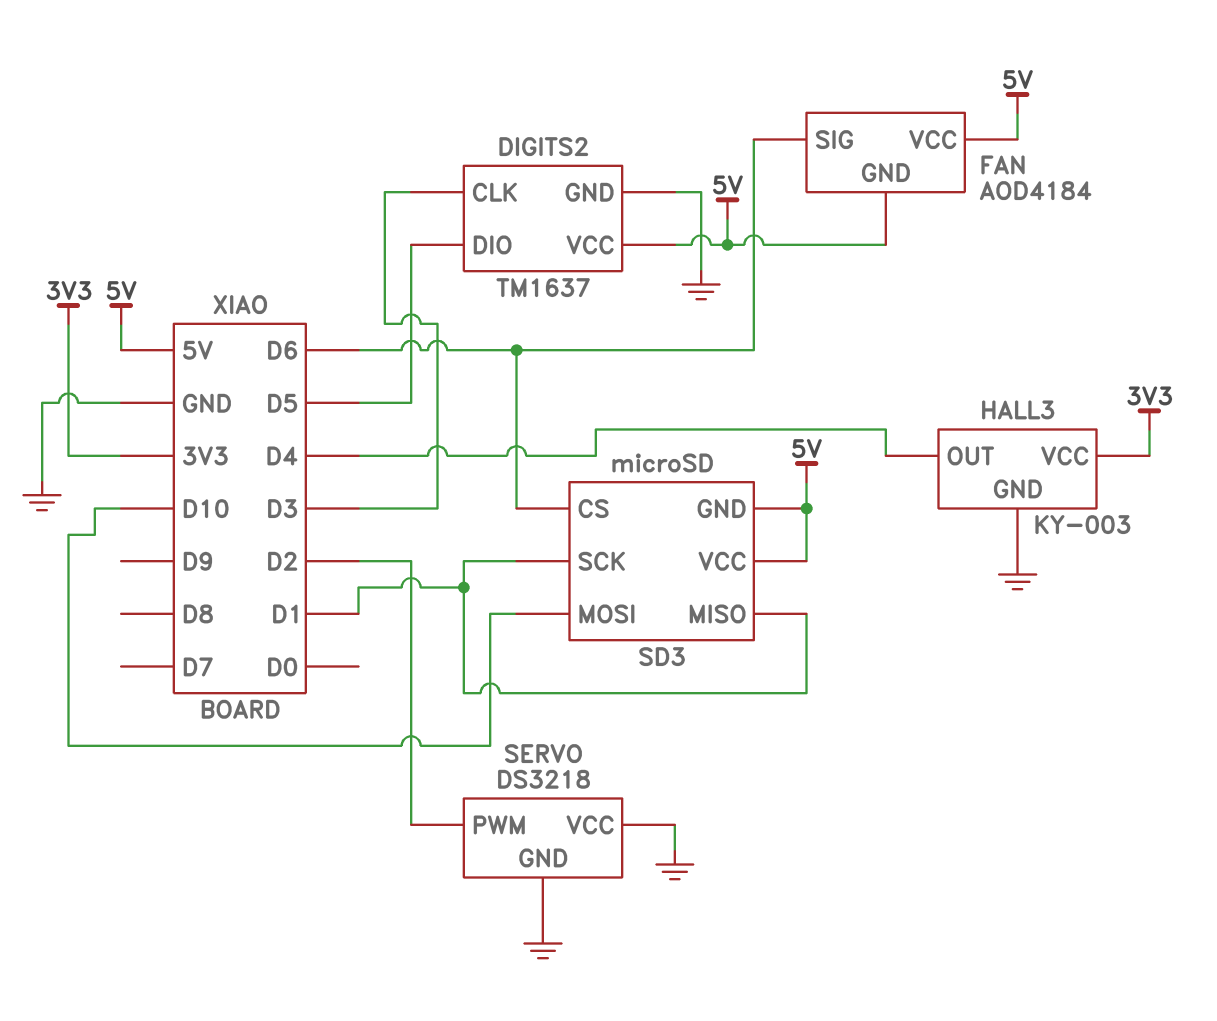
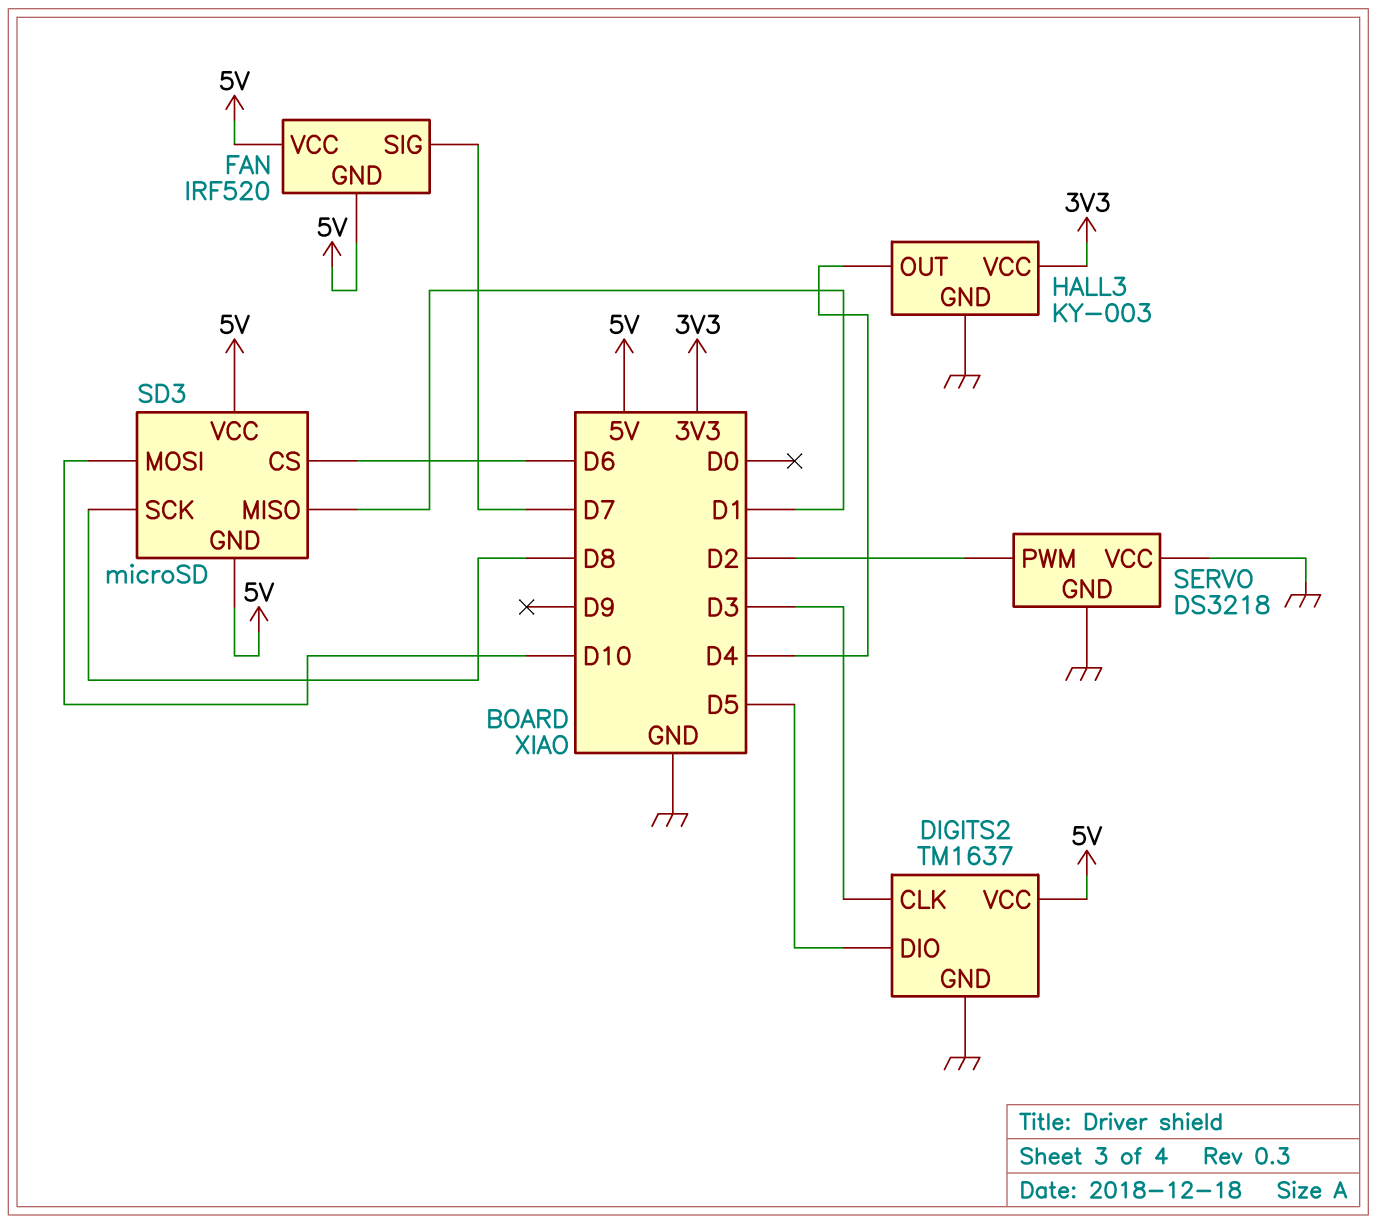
FAN: AOD4184 -> IRF520
FAN pin SIG: D6 -> D7
SD3 pin SCK: D1 -> D8

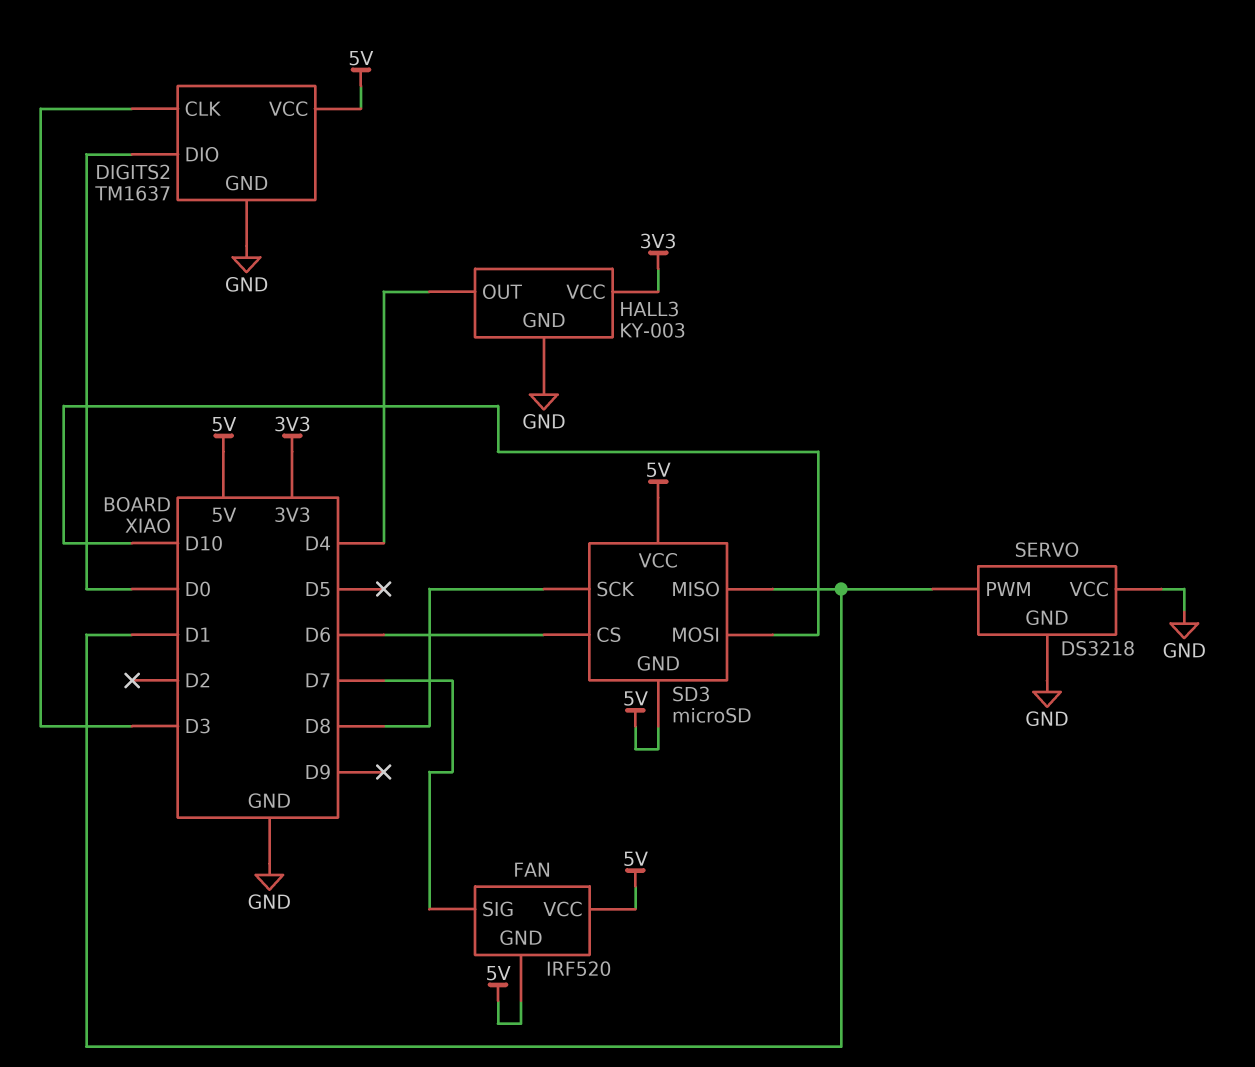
DIGITS2 pin DIO: D5 -> D0
SERVO pin PWM: D2 -> D1

